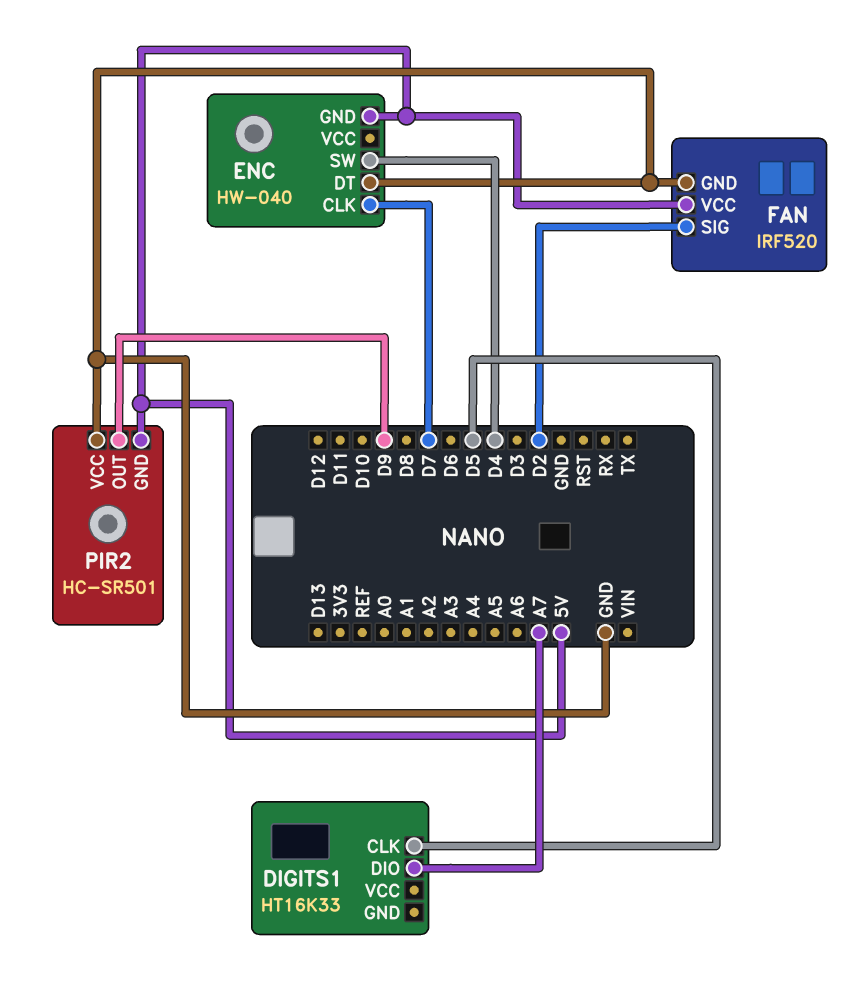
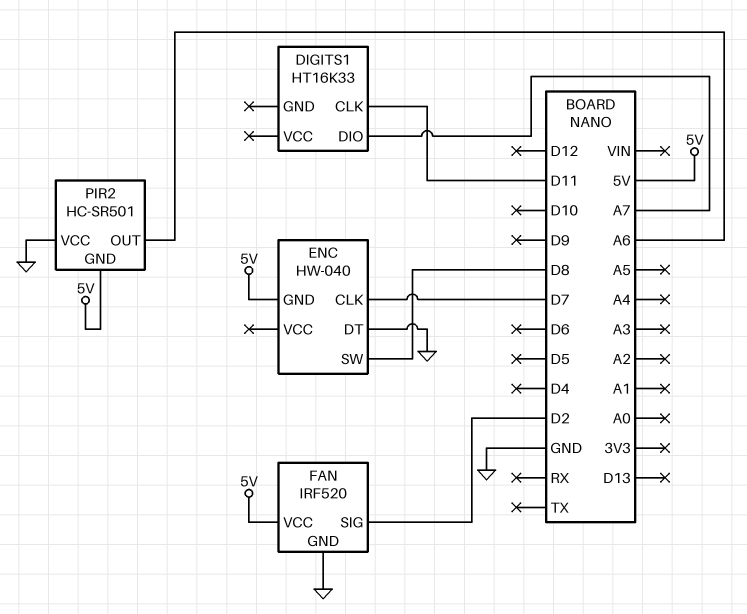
DIGITS1 pin CLK: D5 -> D11
ENC pin SW: D4 -> D8
PIR2 pin OUT: D9 -> A6

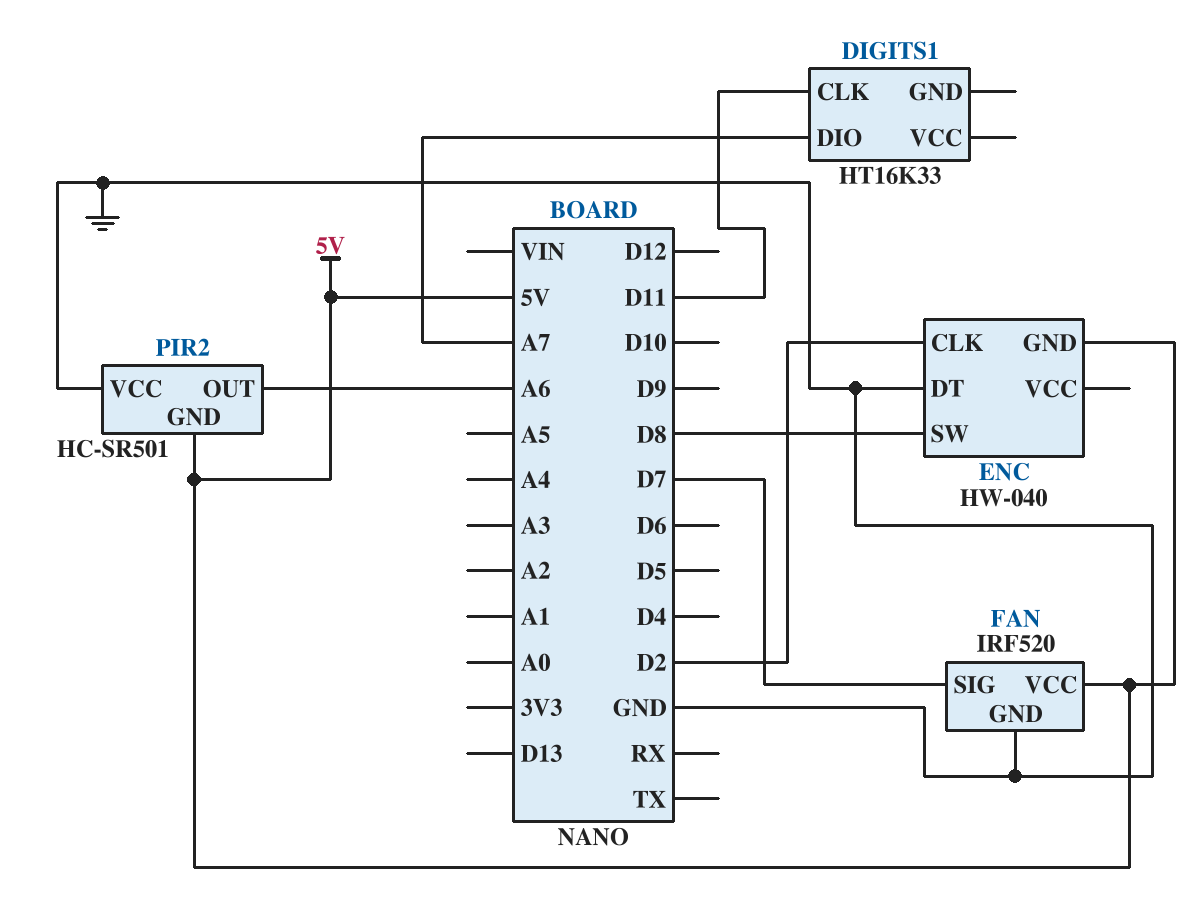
ENC pin CLK: D7 -> D2
FAN pin SIG: D2 -> D7

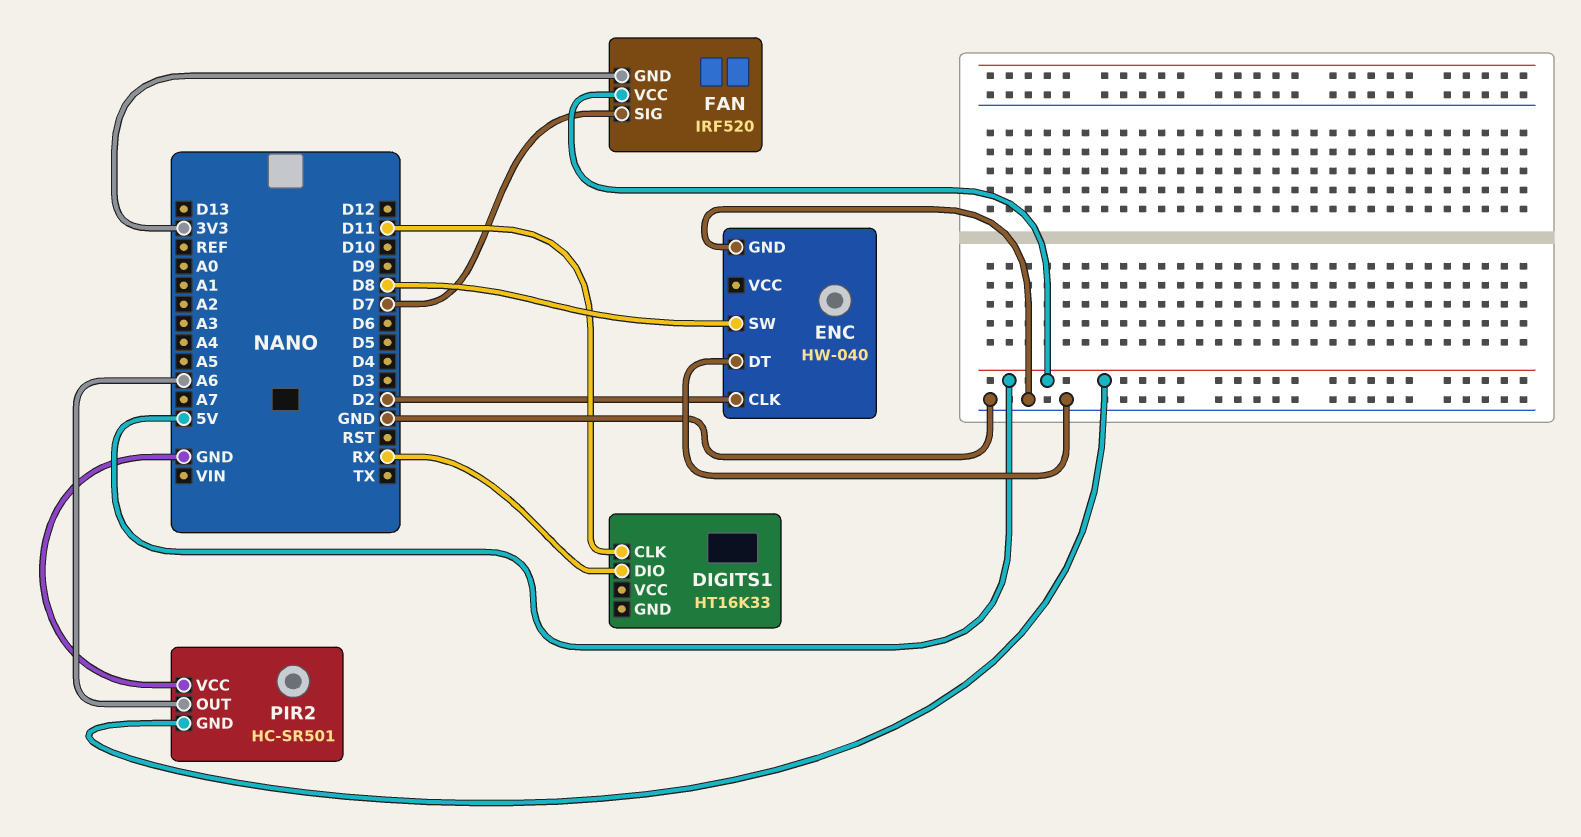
DIGITS1 pin DIO: A7 -> RX
ENC pin GND: 5V -> GND
FAN pin GND: GND -> 3V3

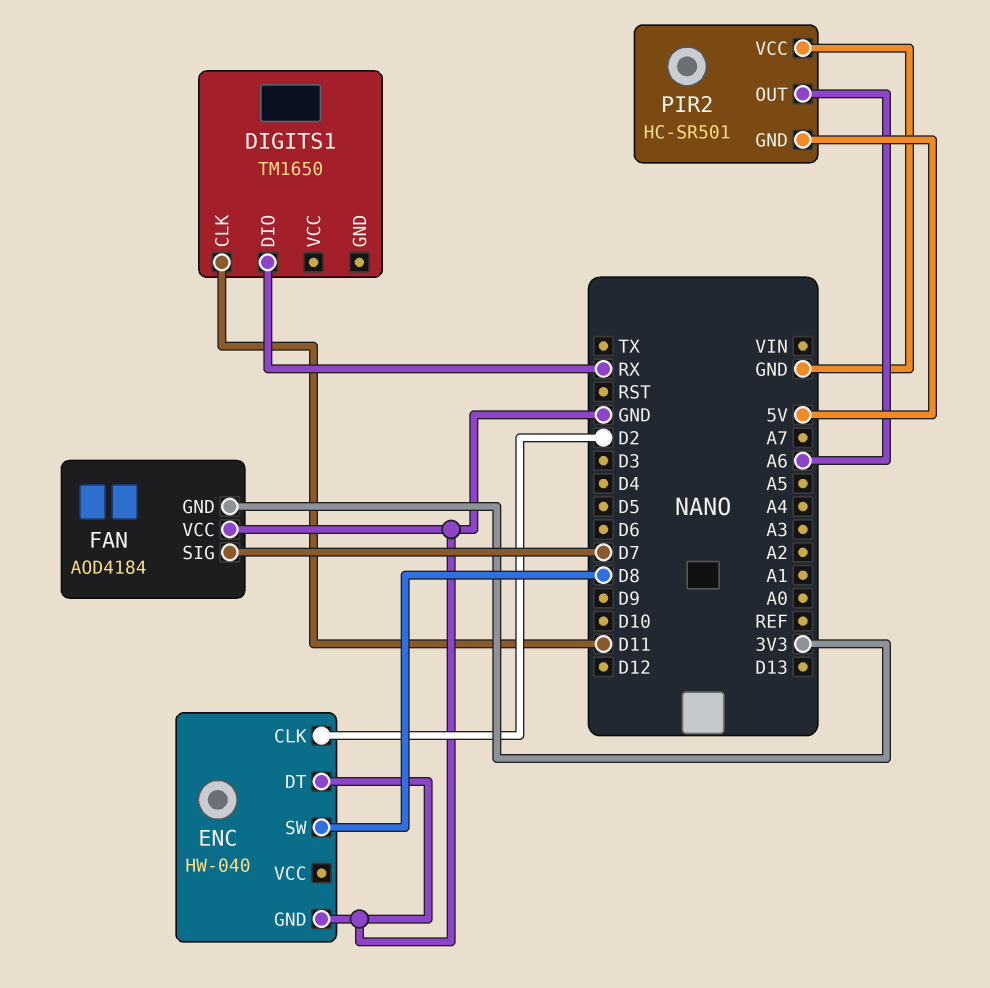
DIGITS1: HT16K33 -> TM1650
FAN: IRF520 -> AOD4184
FAN pin VCC: 5V -> GND

